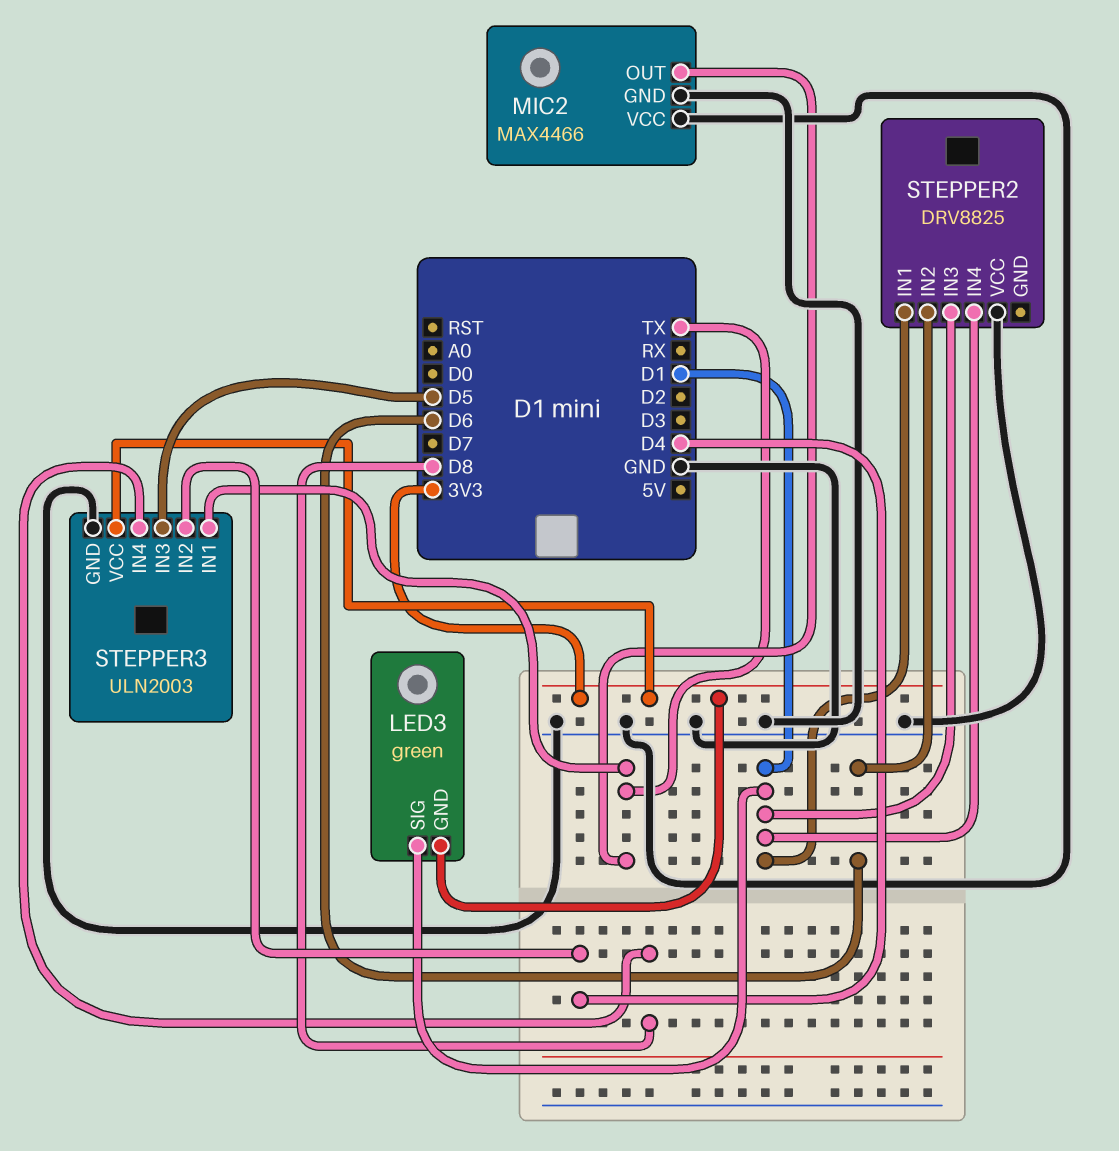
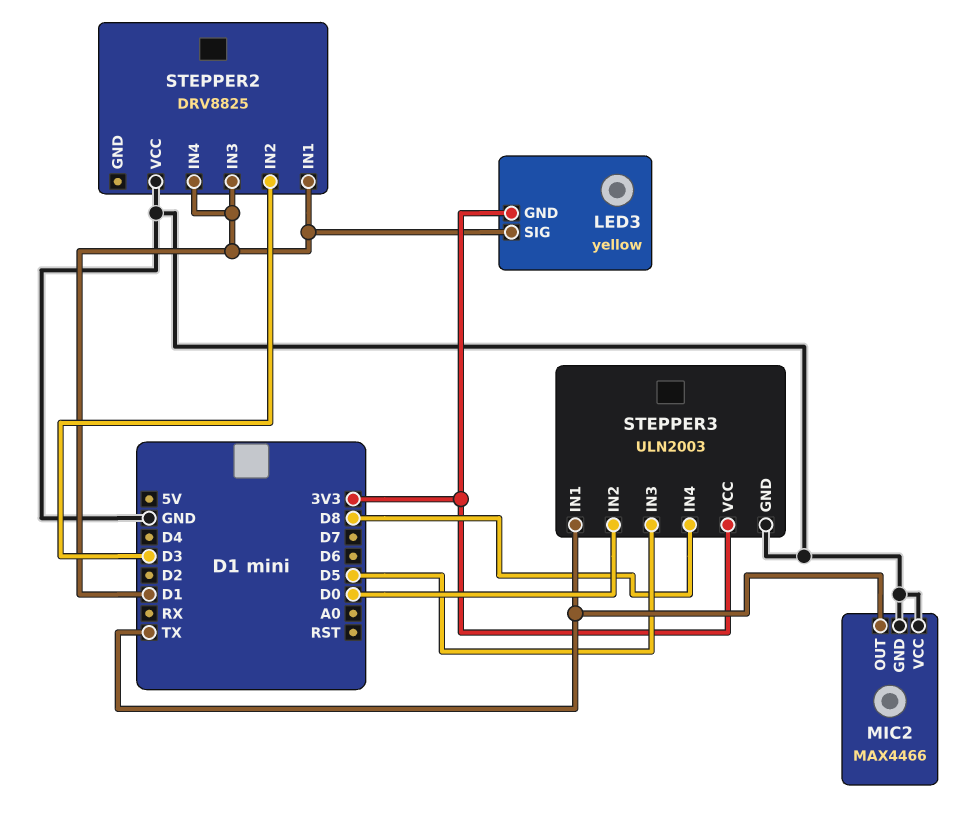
LED3: green -> yellow
STEPPER2 pin IN2: D6 -> D3
STEPPER3 pin IN2: D4 -> D0

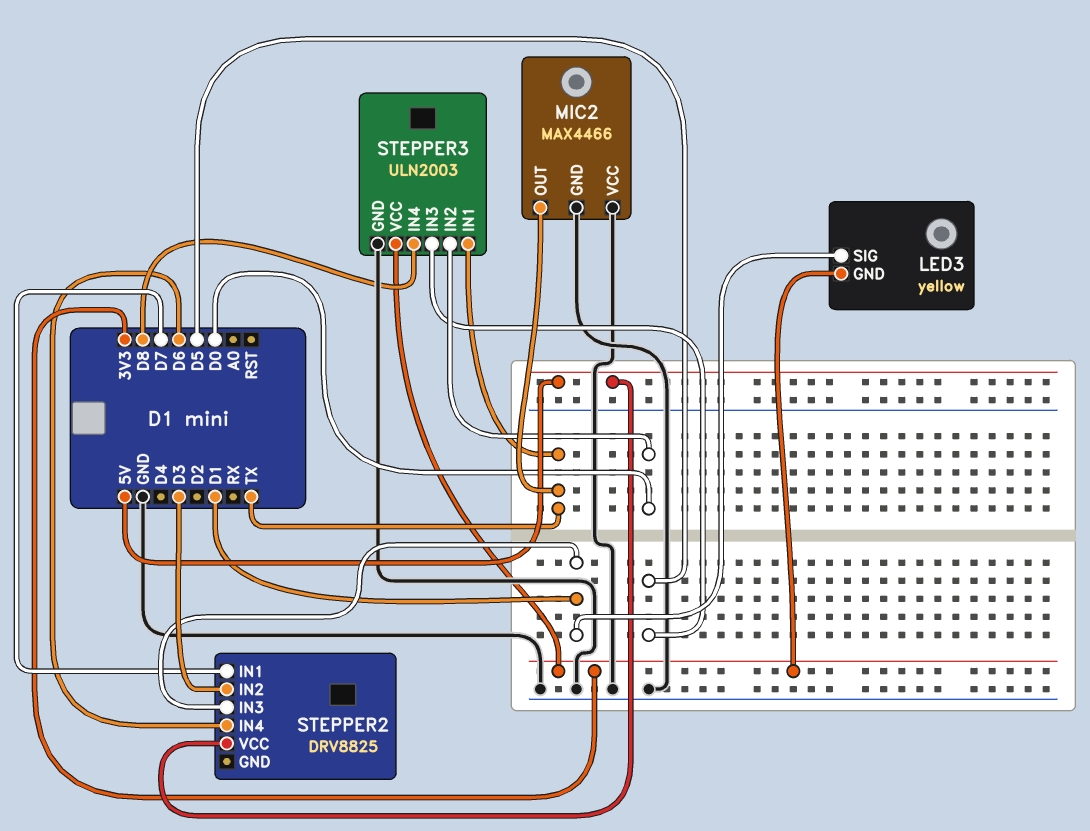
STEPPER2 pin IN1: D1 -> D7
STEPPER2 pin IN4: D1 -> D6
STEPPER2 pin VCC: GND -> 5V

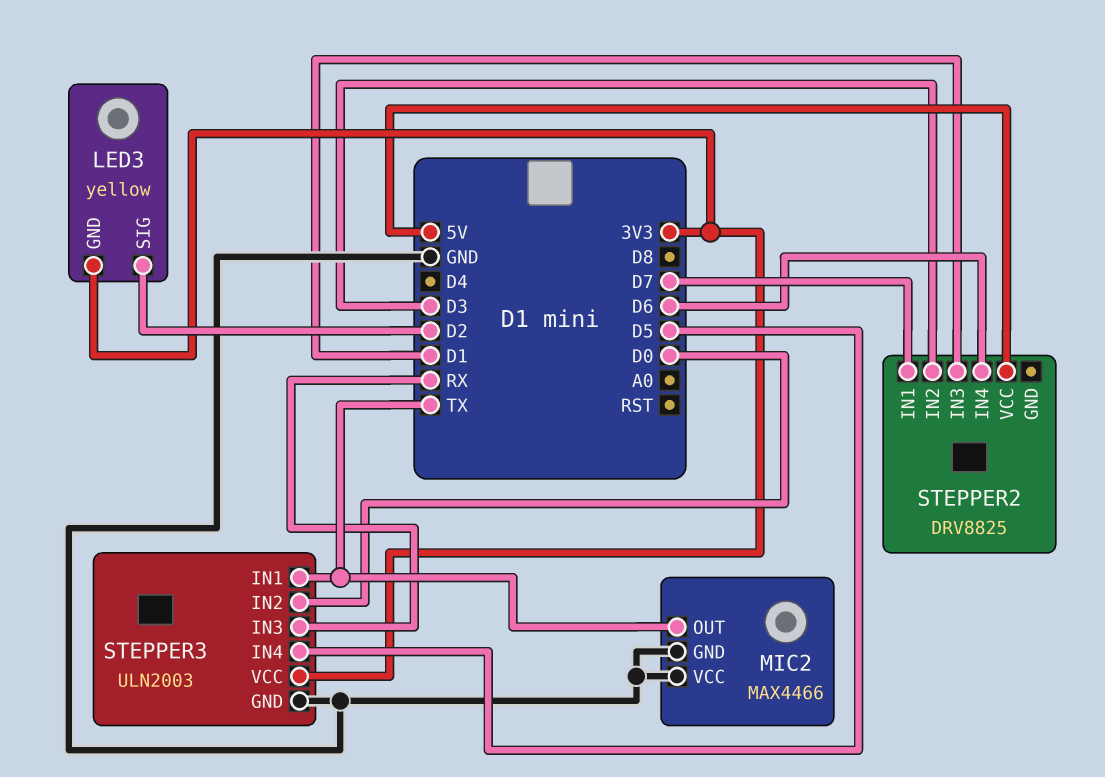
LED3 pin SIG: D1 -> D2
STEPPER3 pin IN3: D5 -> RX
STEPPER3 pin IN4: D8 -> D5

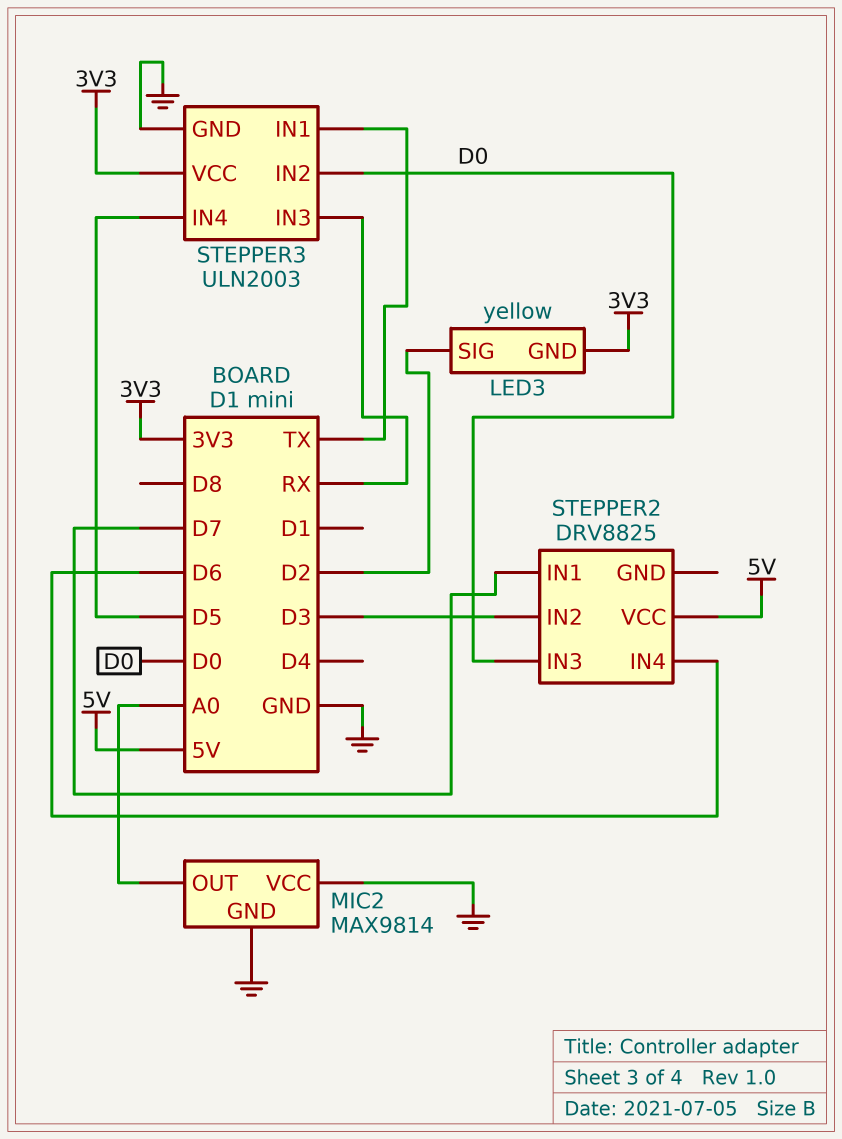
MIC2: MAX4466 -> MAX9814
MIC2 pin OUT: TX -> A0
STEPPER2 pin IN3: D1 -> D0

